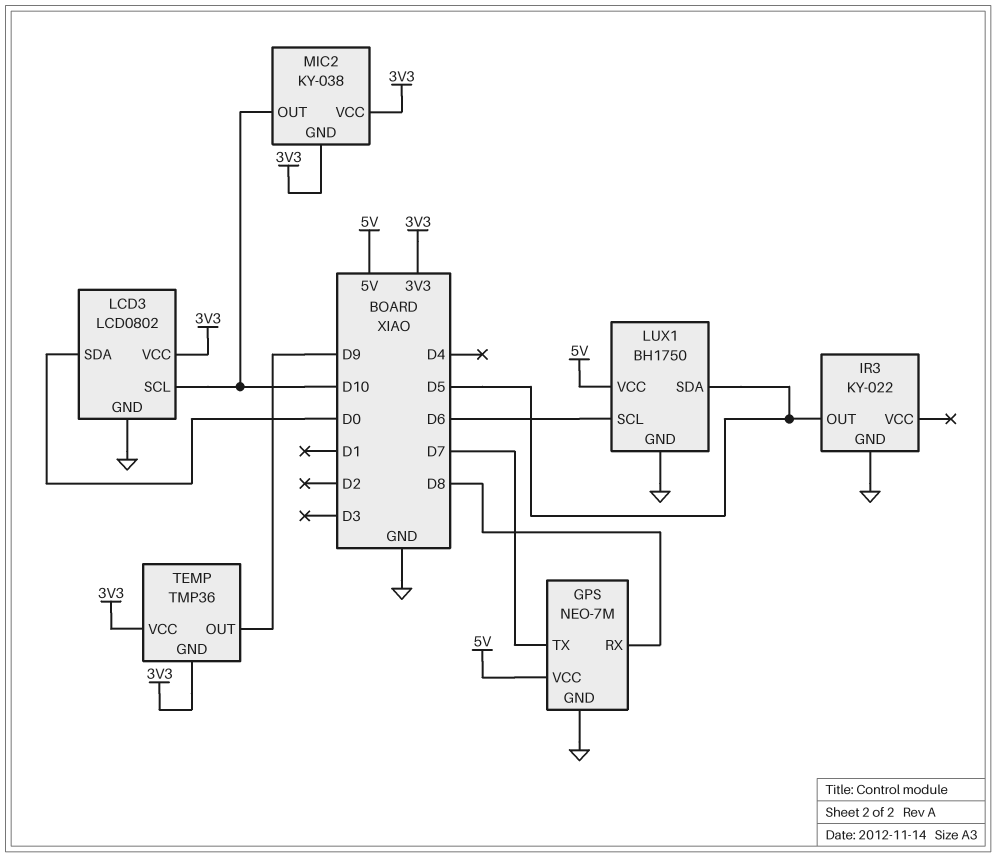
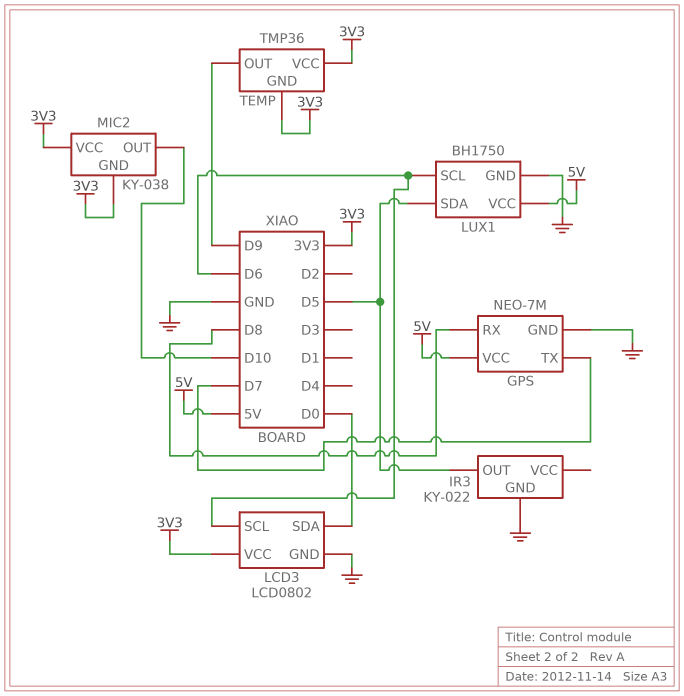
LCD3 pin SCL: D10 -> D6

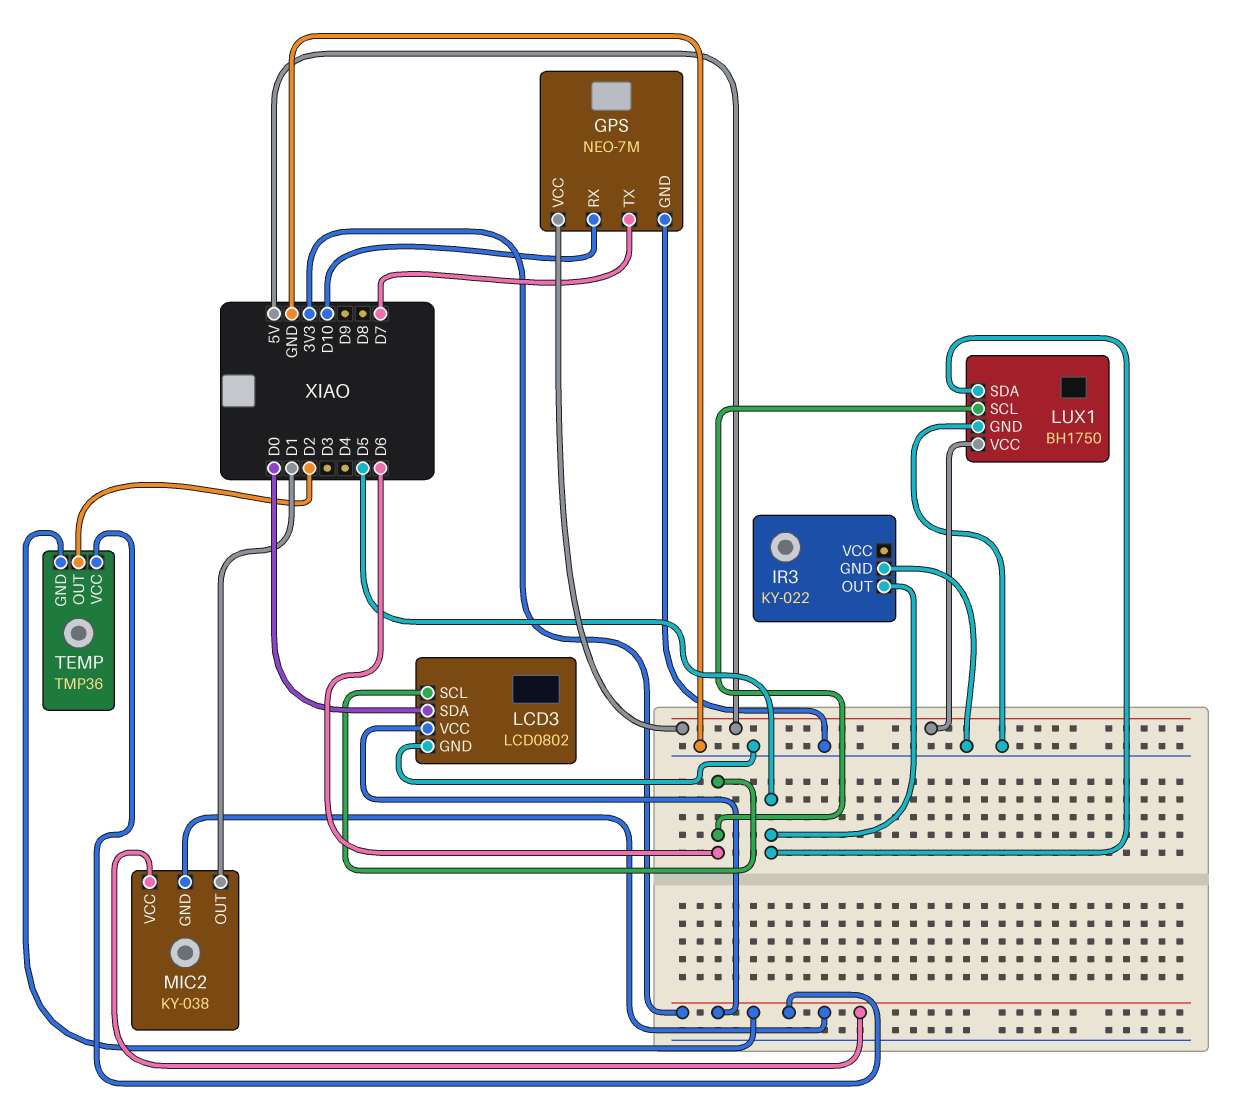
GPS pin RX: D8 -> D10
MIC2 pin OUT: D10 -> D1
TEMP pin OUT: D9 -> D2

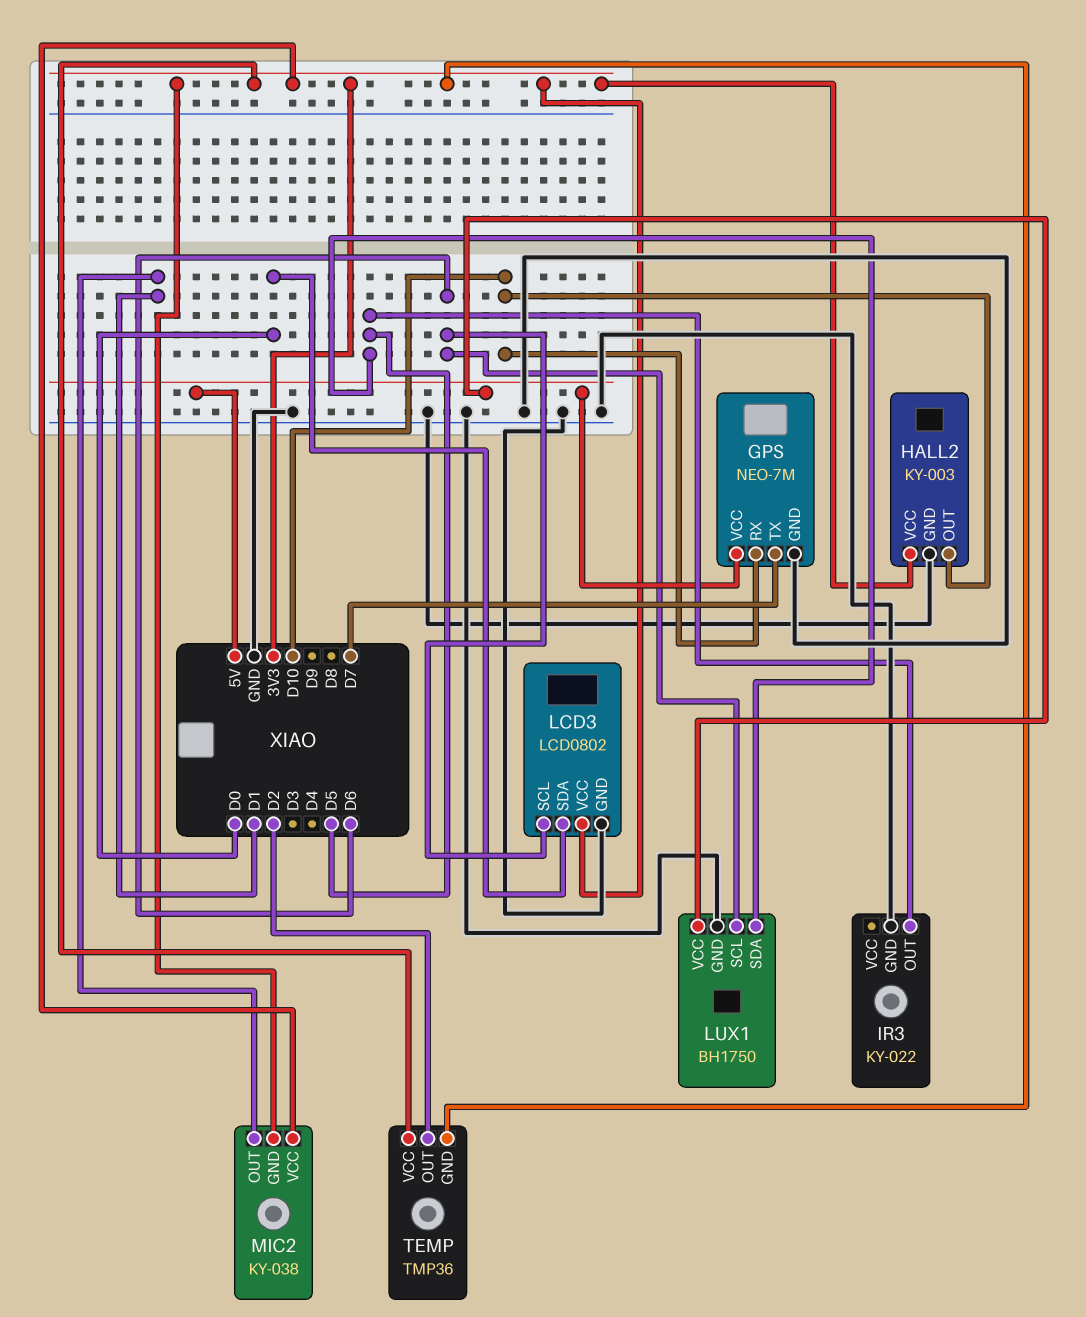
HALL2: none -> KY-003
HALL2 pin GND: none -> GND
HALL2 pin OUT: none -> D10
HALL2 pin VCC: none -> 3V3

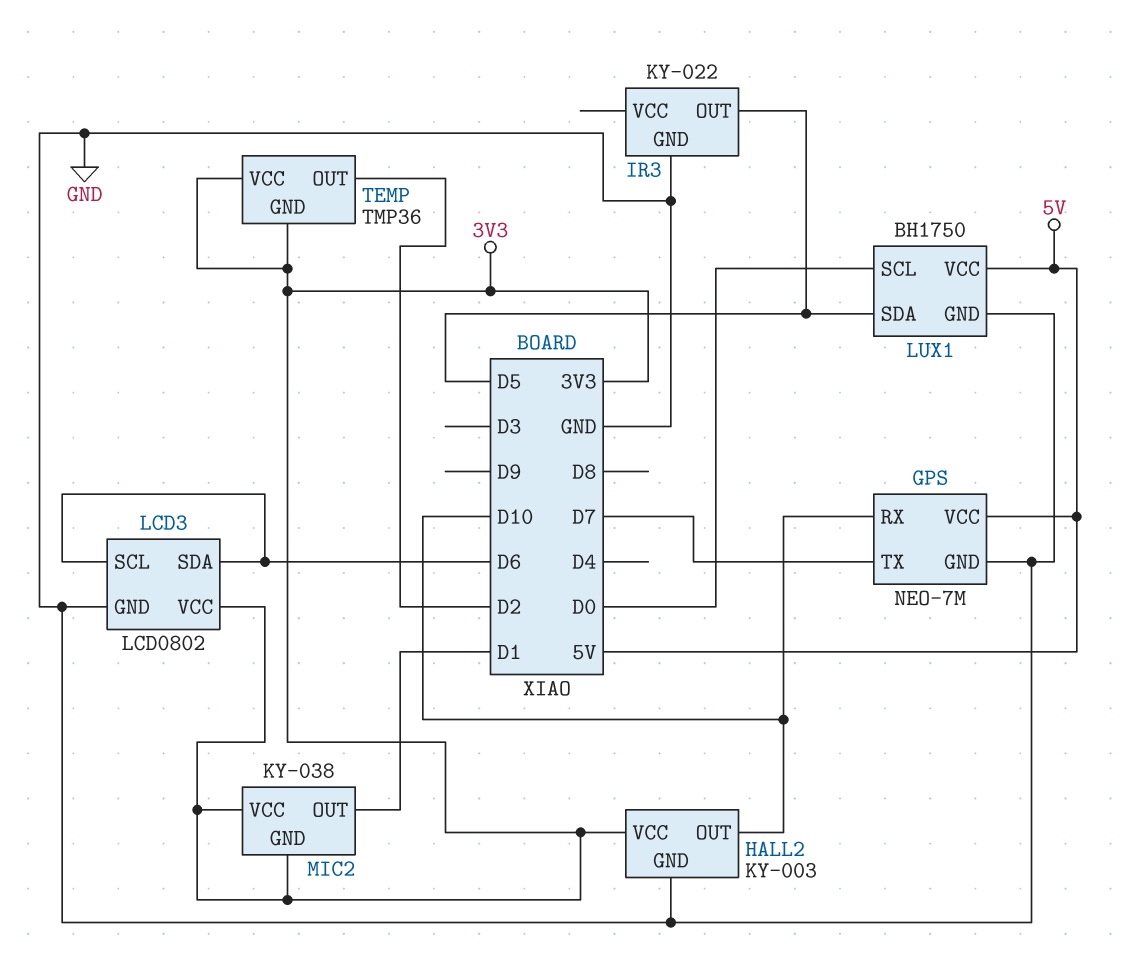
LCD3 pin SDA: D0 -> D6
LUX1 pin SCL: D6 -> D0

